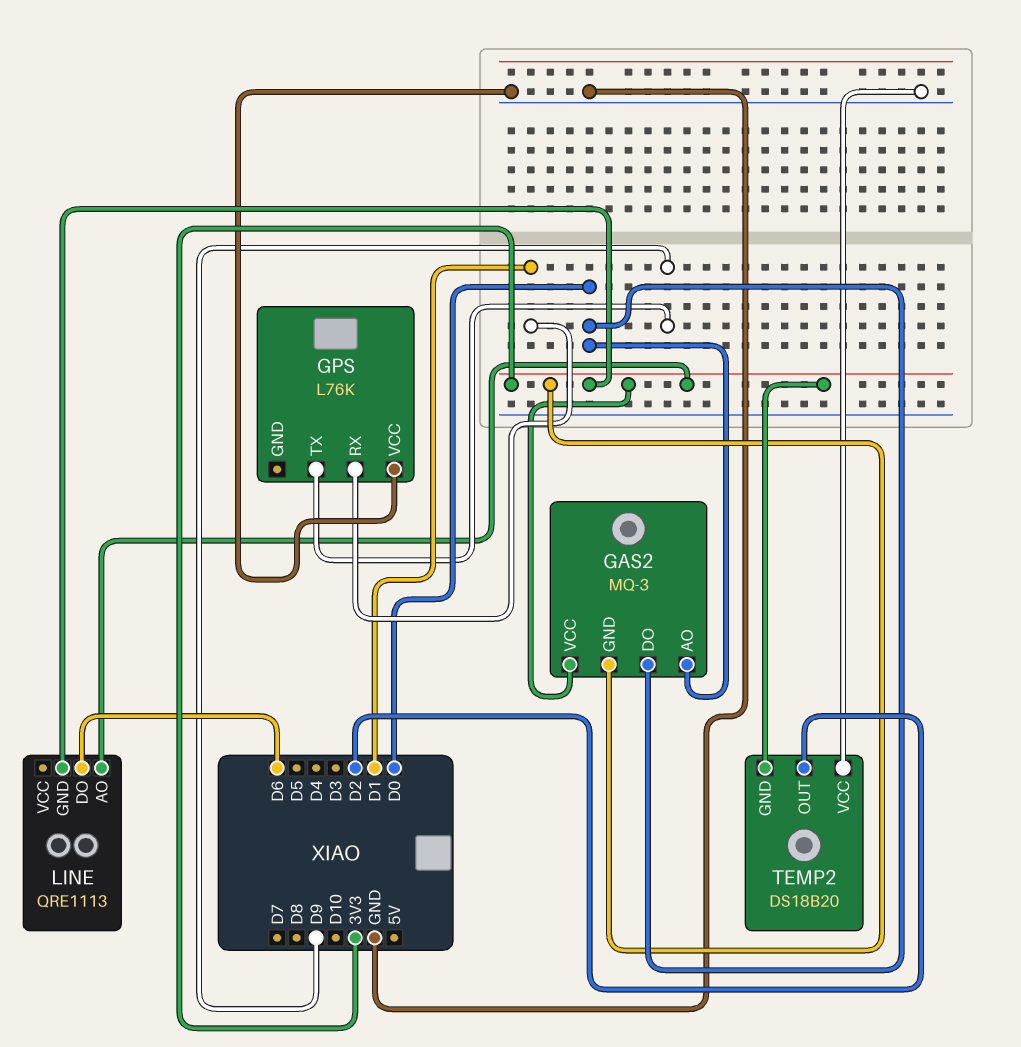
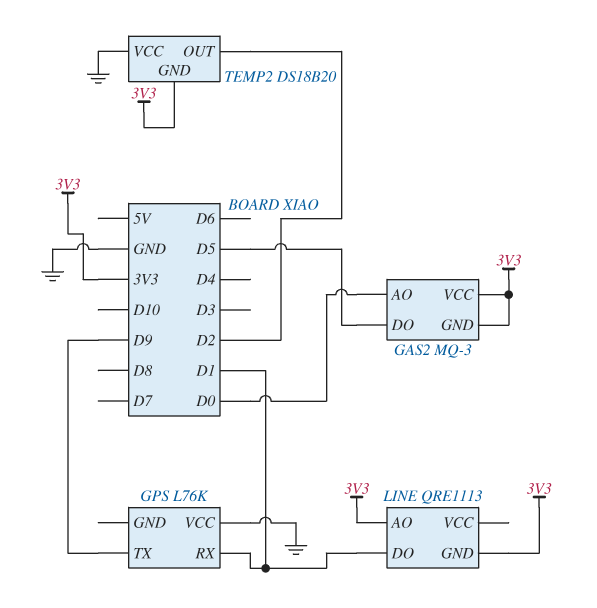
GAS2 pin DO: D0 -> D5
LINE pin DO: D6 -> D1

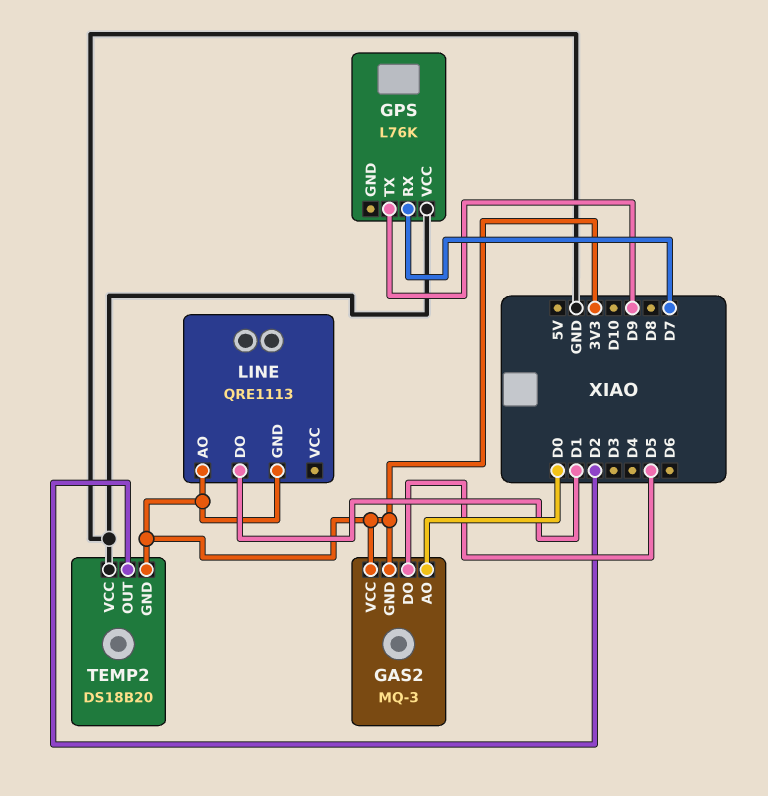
GPS pin RX: D1 -> D7

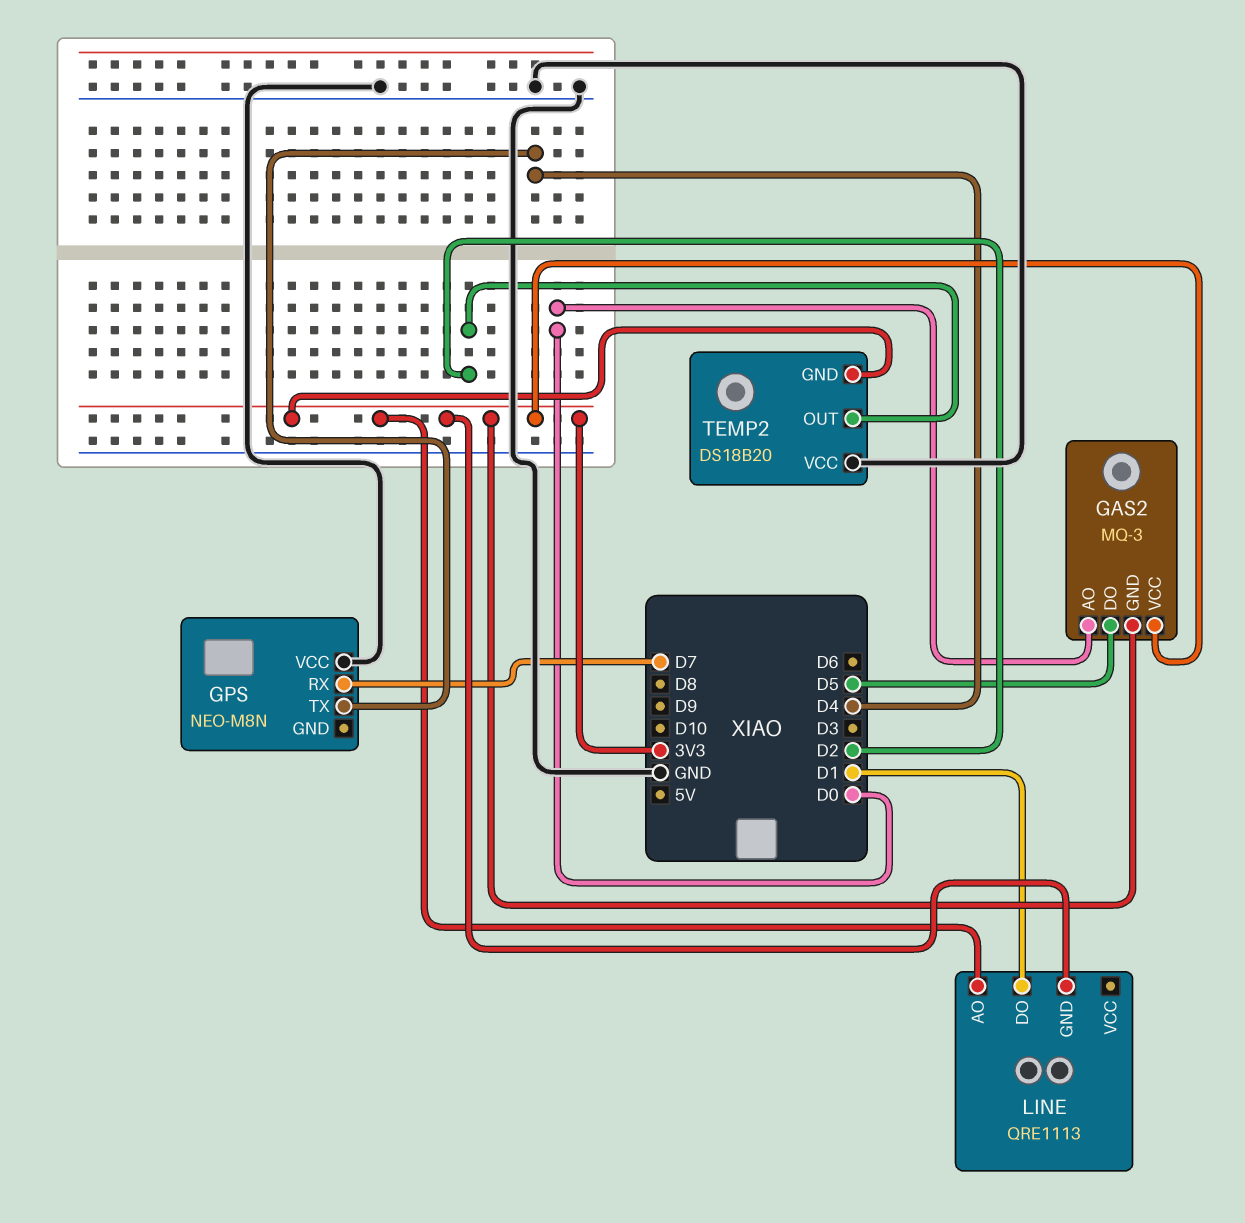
GPS: L76K -> NEO-M8N
GPS pin TX: D9 -> D4

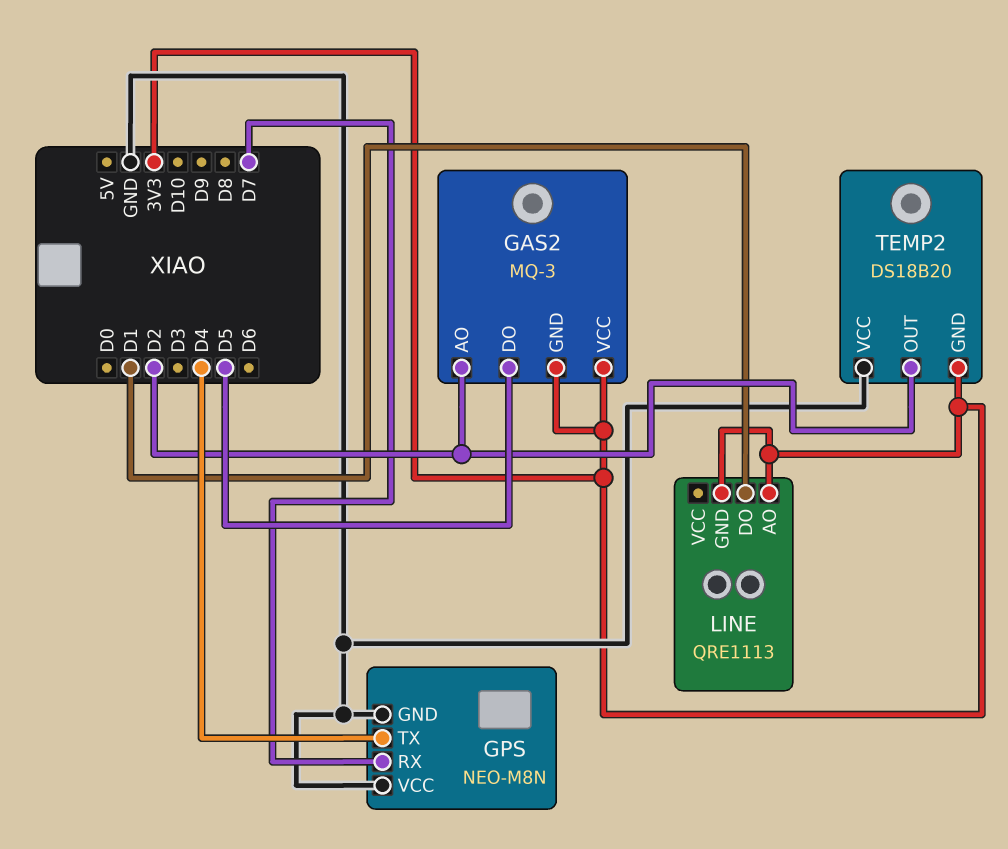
GAS2 pin AO: D0 -> D2
GPS pin GND: none -> GND

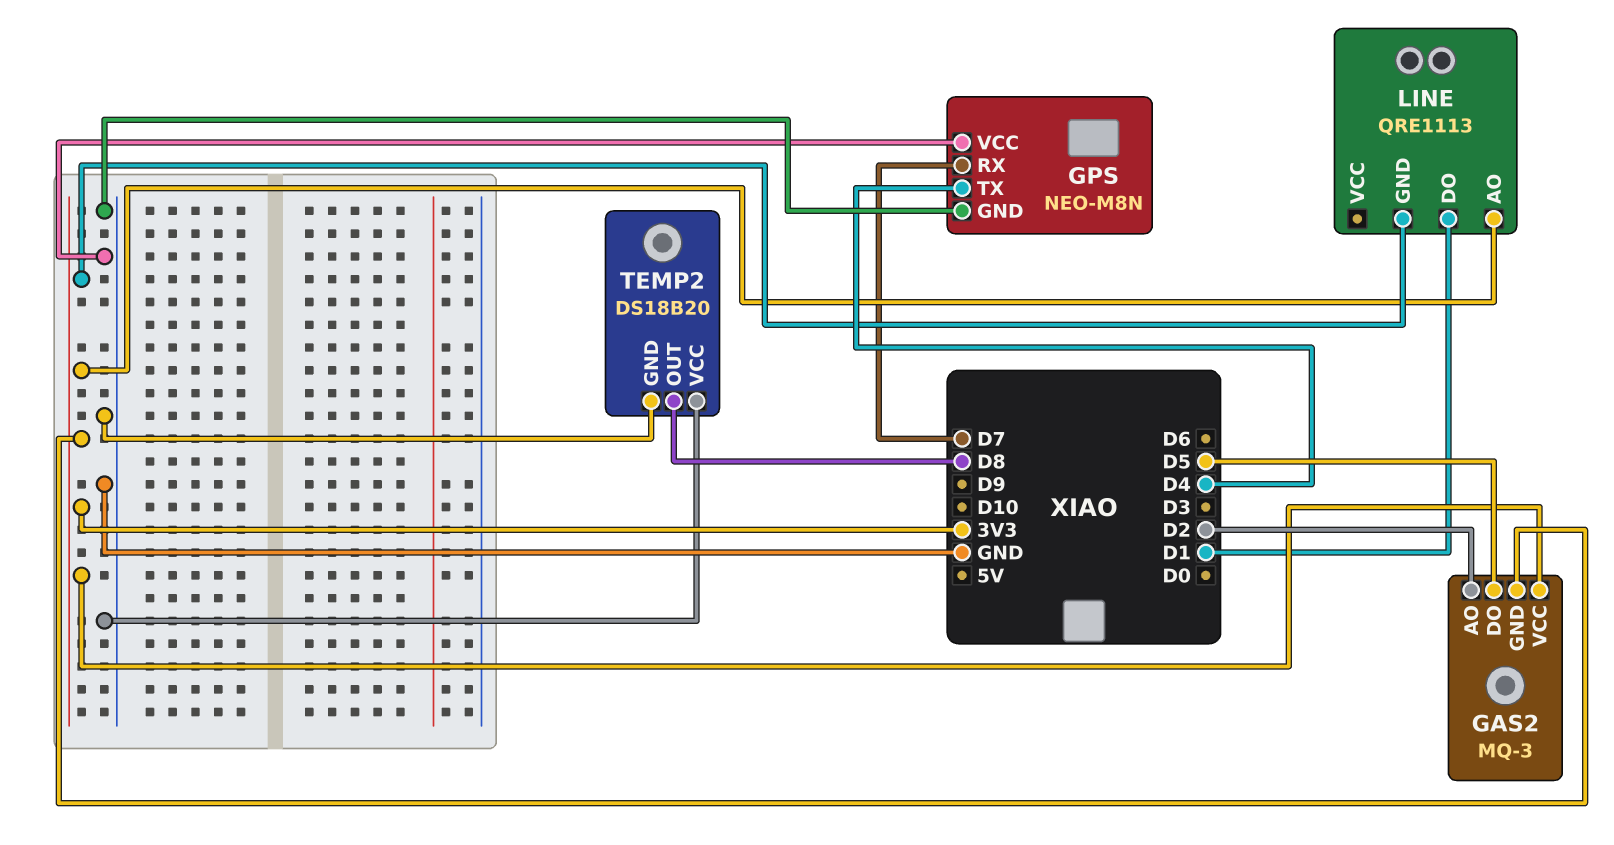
TEMP2 pin GND: 3V3 -> GND
TEMP2 pin OUT: D2 -> D8

